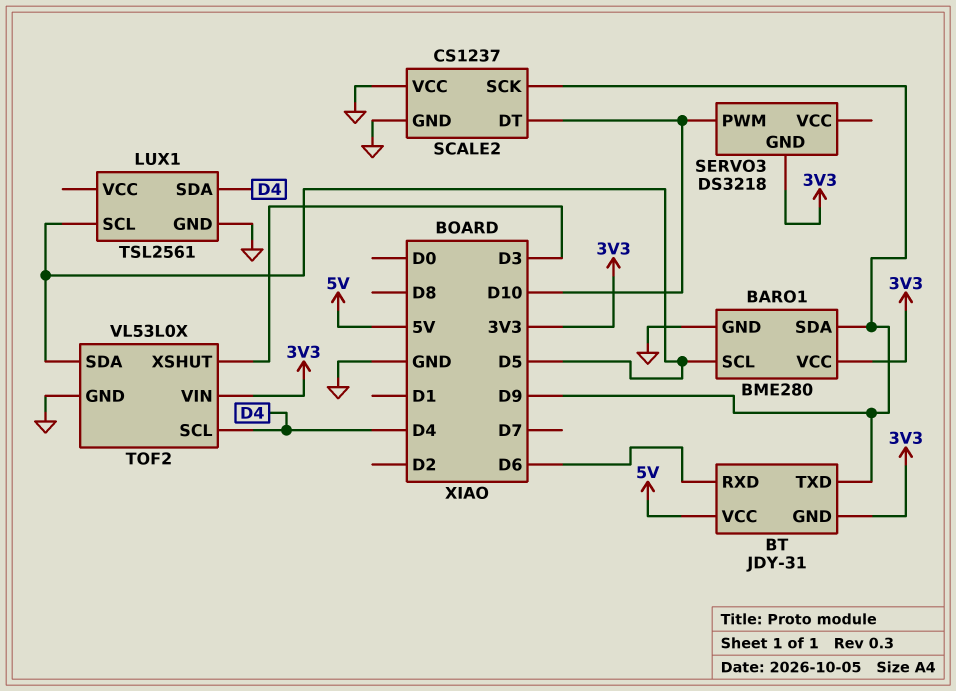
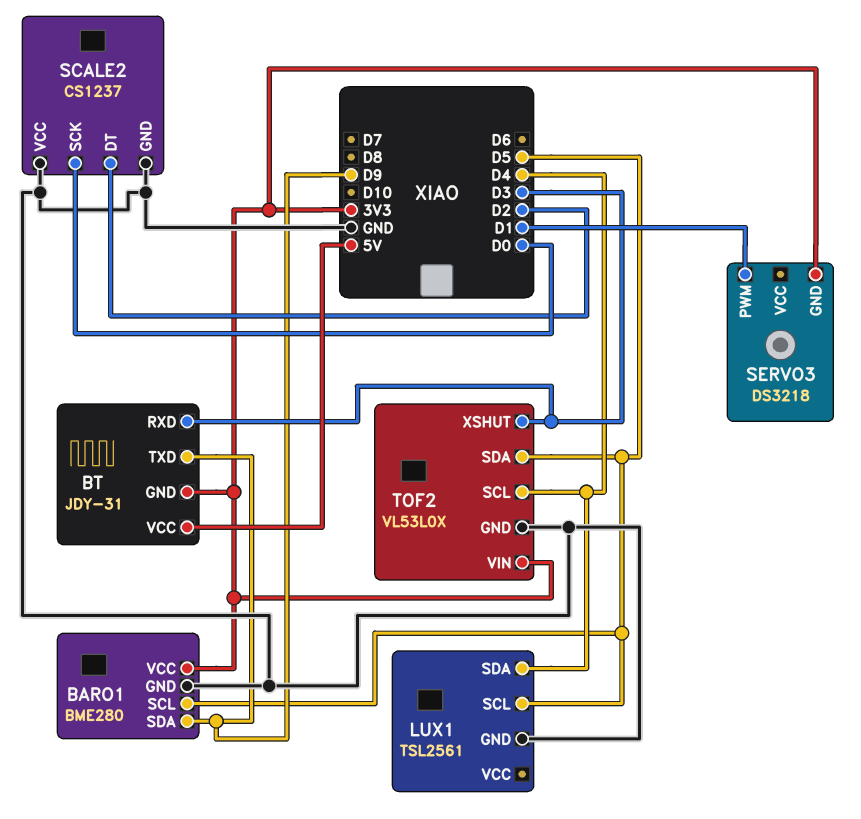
BT pin RXD: D6 -> D3
SCALE2 pin DT: D10 -> D2
SCALE2 pin SCK: D9 -> D0
SERVO3 pin PWM: D10 -> D1

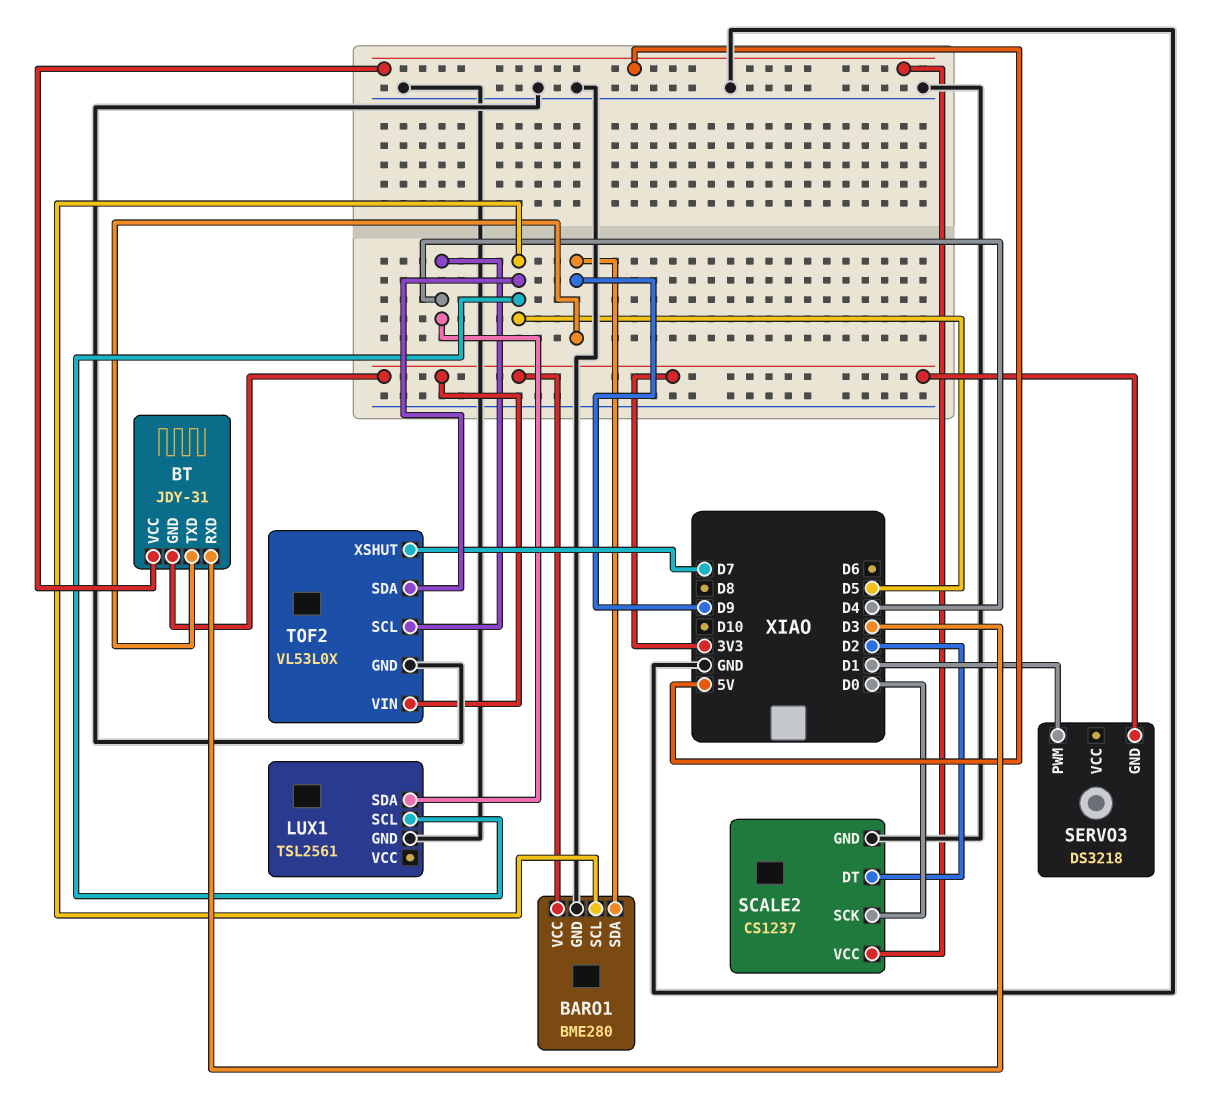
SCALE2 pin VCC: GND -> 5V
TOF2 pin XSHUT: D3 -> D7

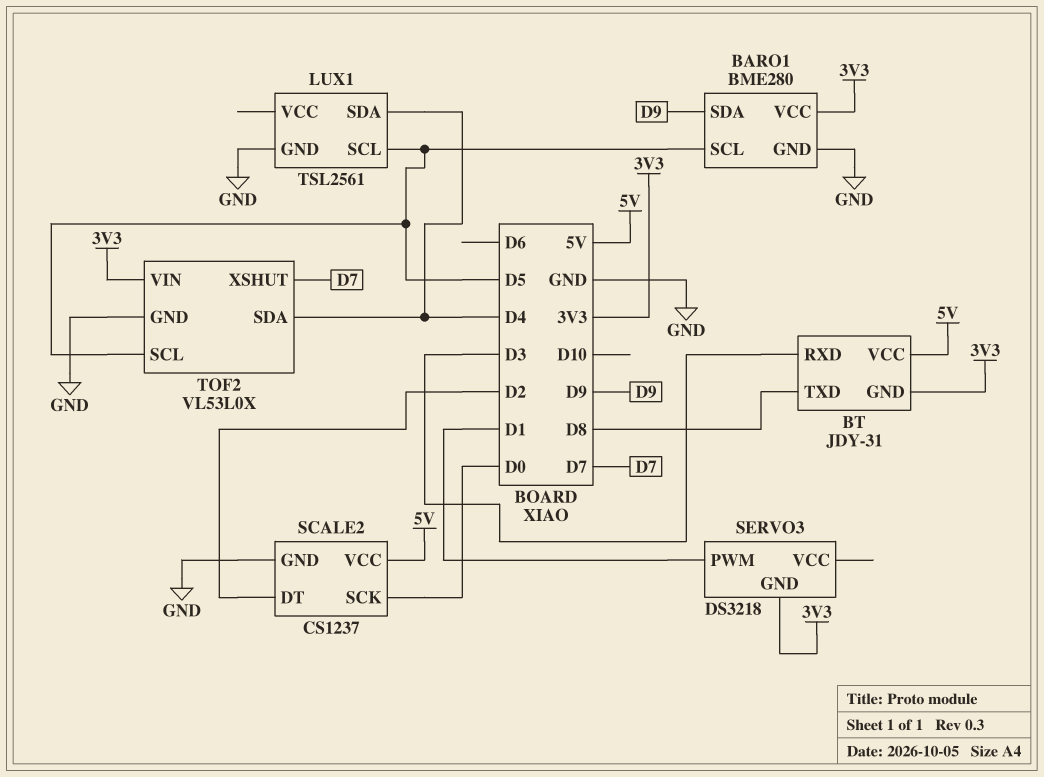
BT pin TXD: D9 -> D8
TOF2 pin SCL: D4 -> D5
TOF2 pin SDA: D5 -> D4

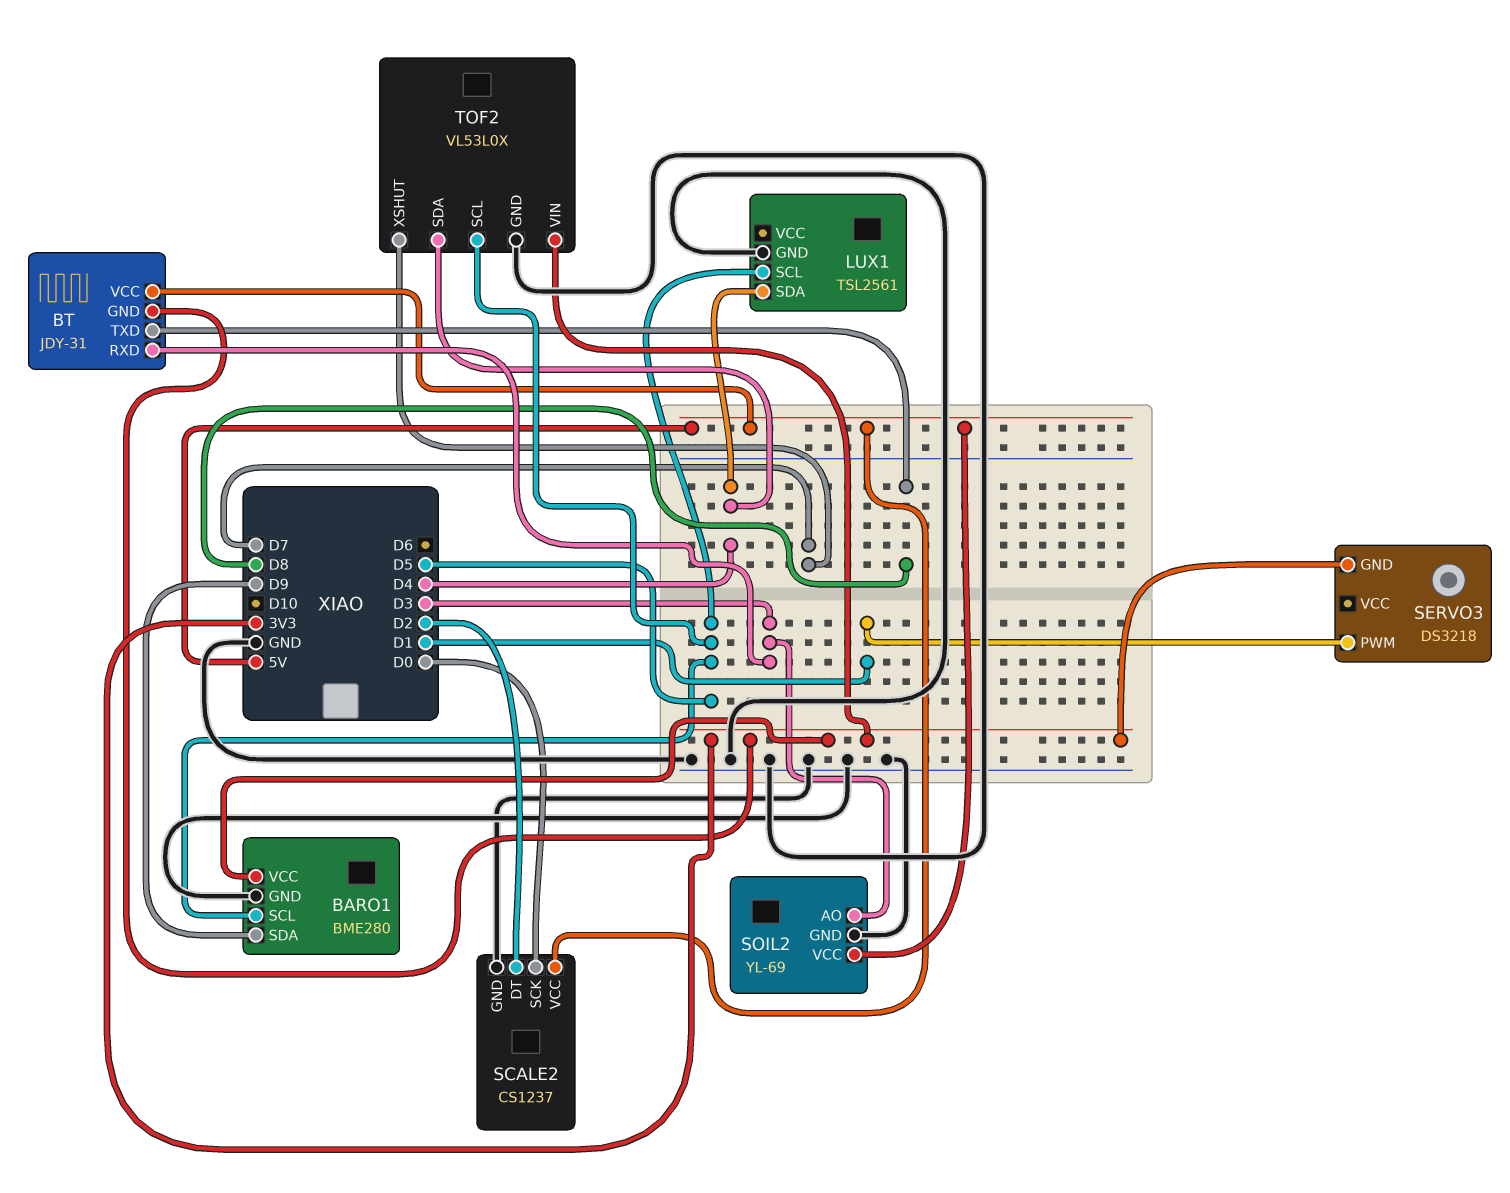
SOIL2: none -> YL-69
SOIL2 pin AO: none -> D3
SOIL2 pin GND: none -> GND
SOIL2 pin VCC: none -> 5V

